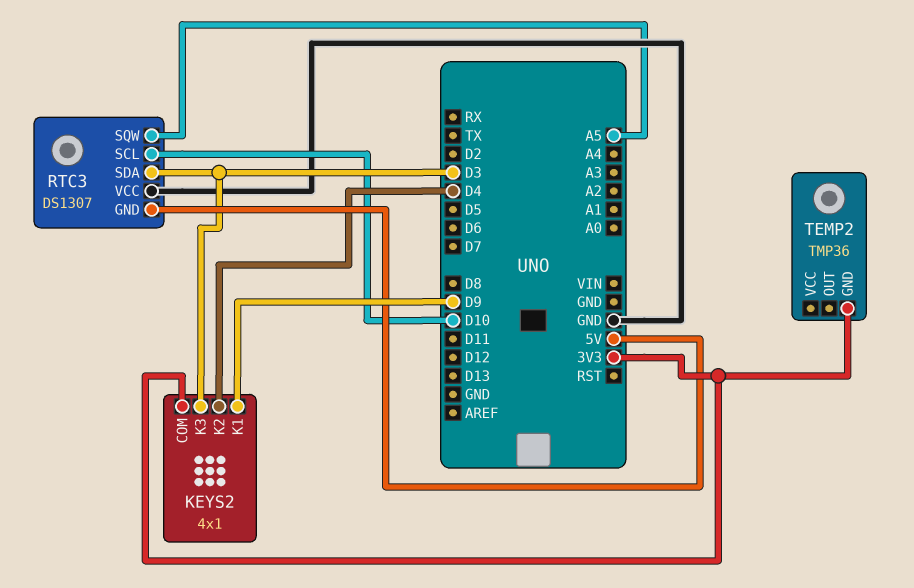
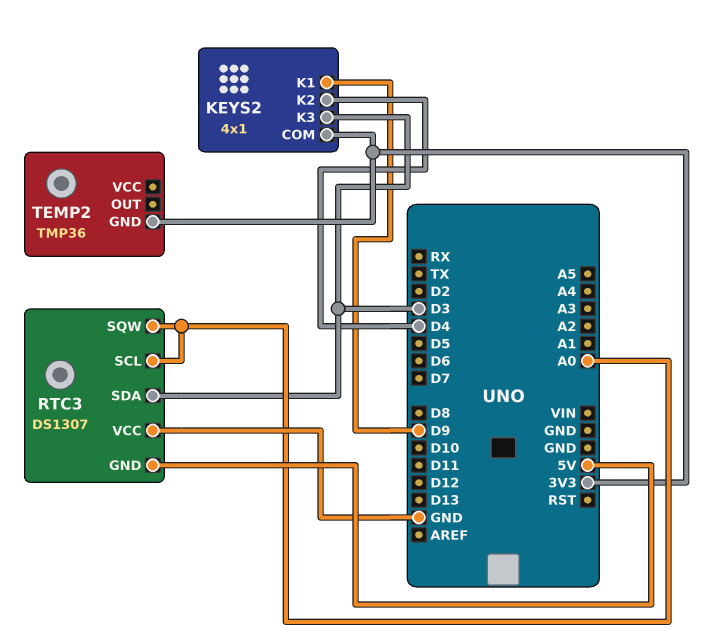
RTC3 pin SCL: D10 -> A0
RTC3 pin SQW: A5 -> A0

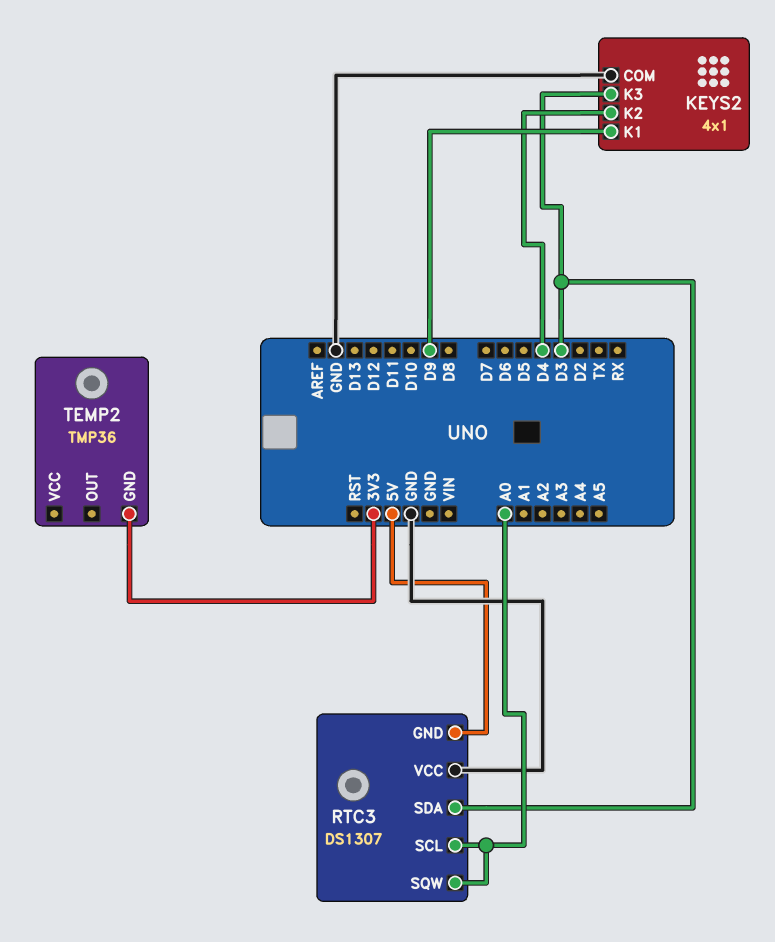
KEYS2 pin COM: 3V3 -> GND

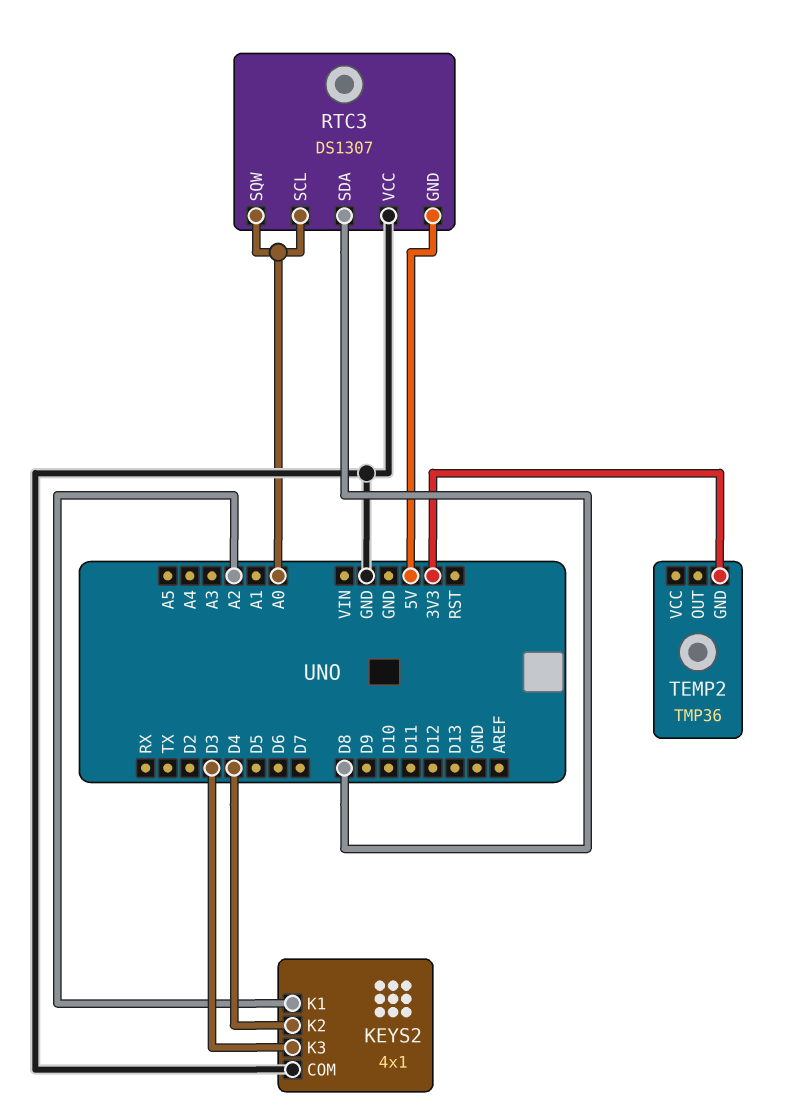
KEYS2 pin K1: D9 -> A2
RTC3 pin SDA: D3 -> D8

